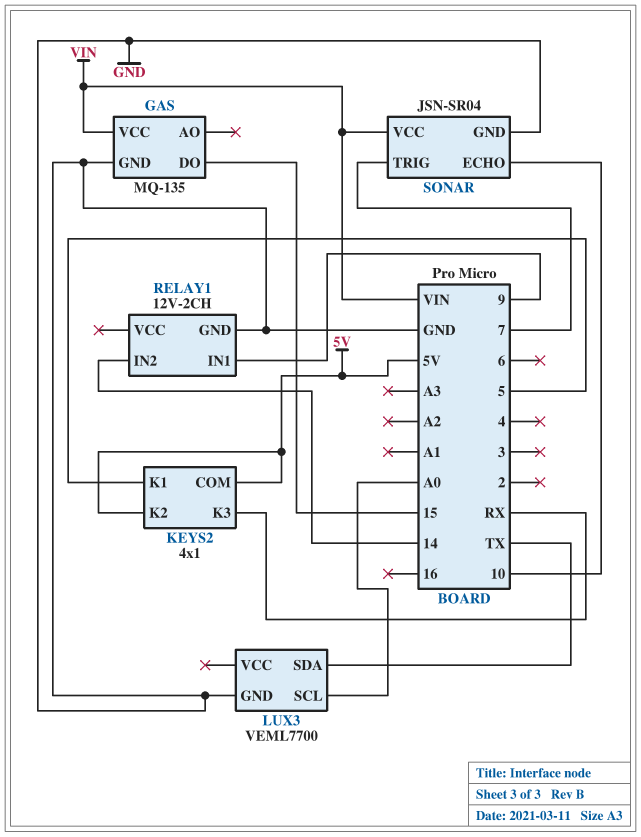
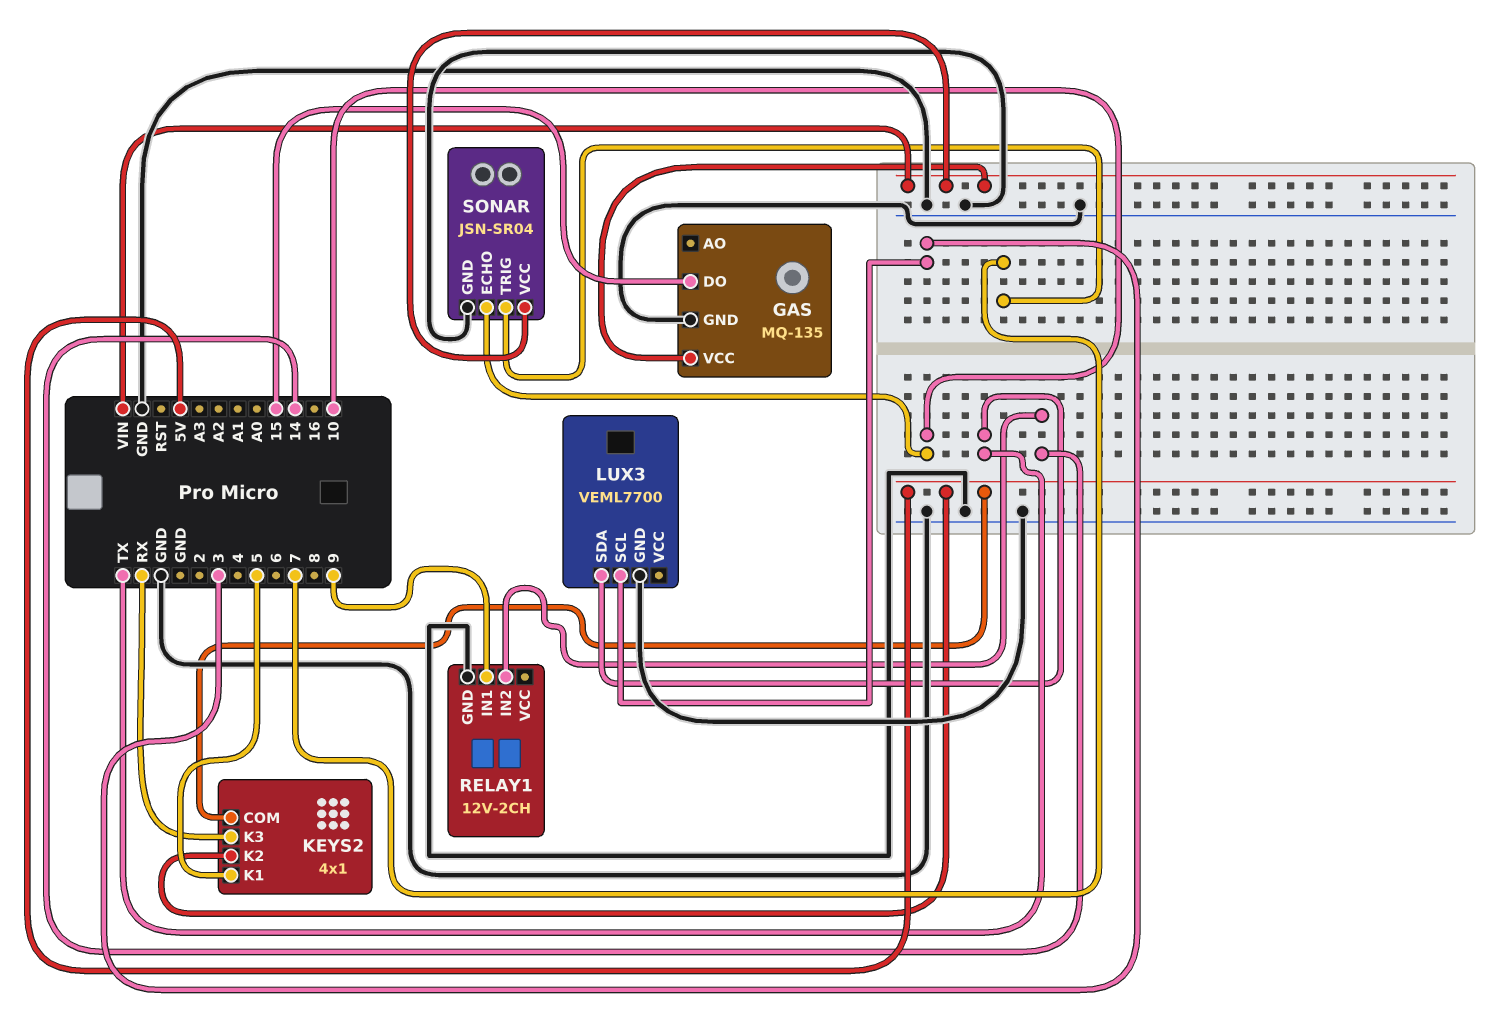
LUX3 pin SCL: A0 -> 3

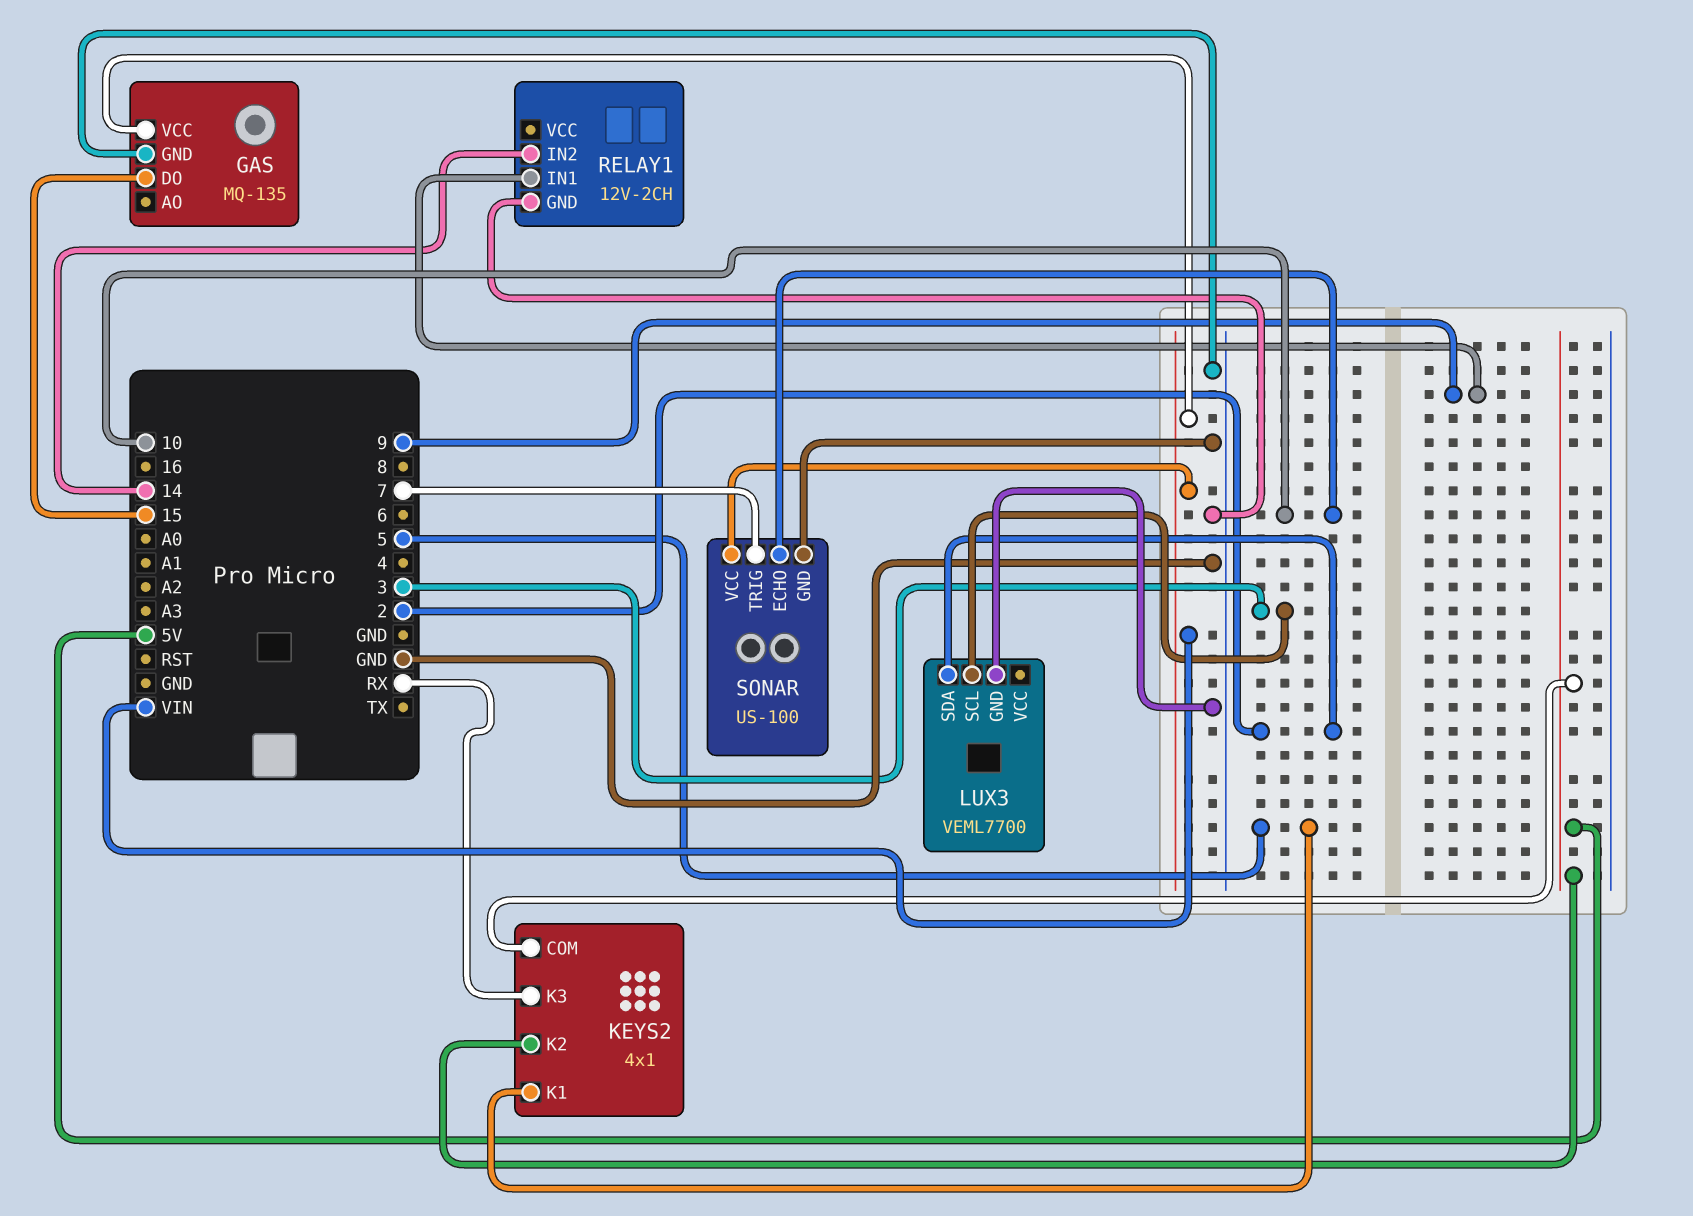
LUX3 pin SDA: TX -> 2
SONAR: JSN-SR04 -> US-100

